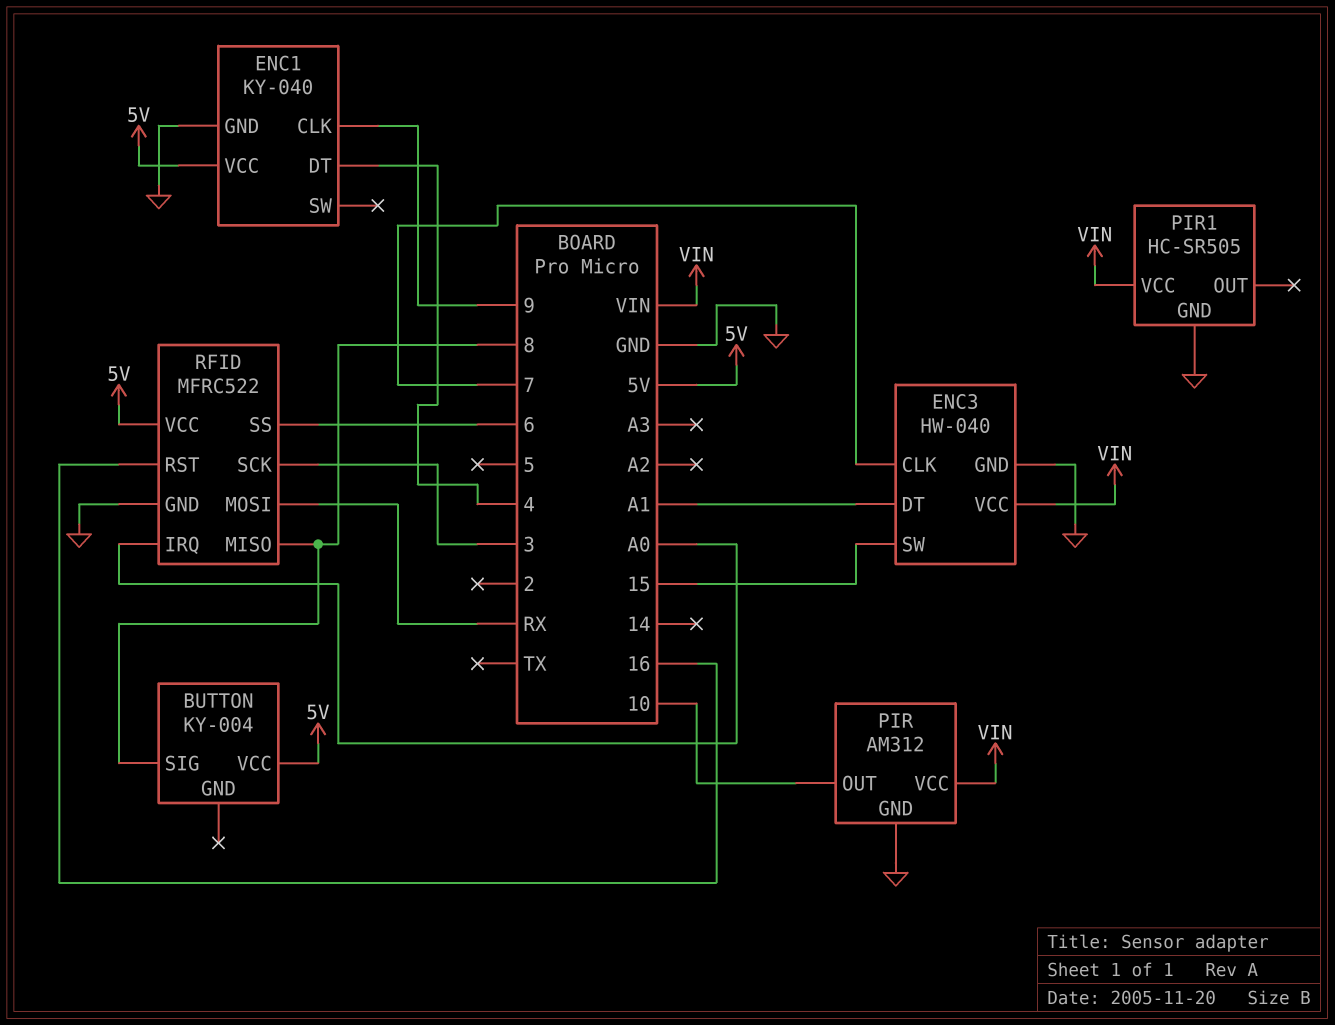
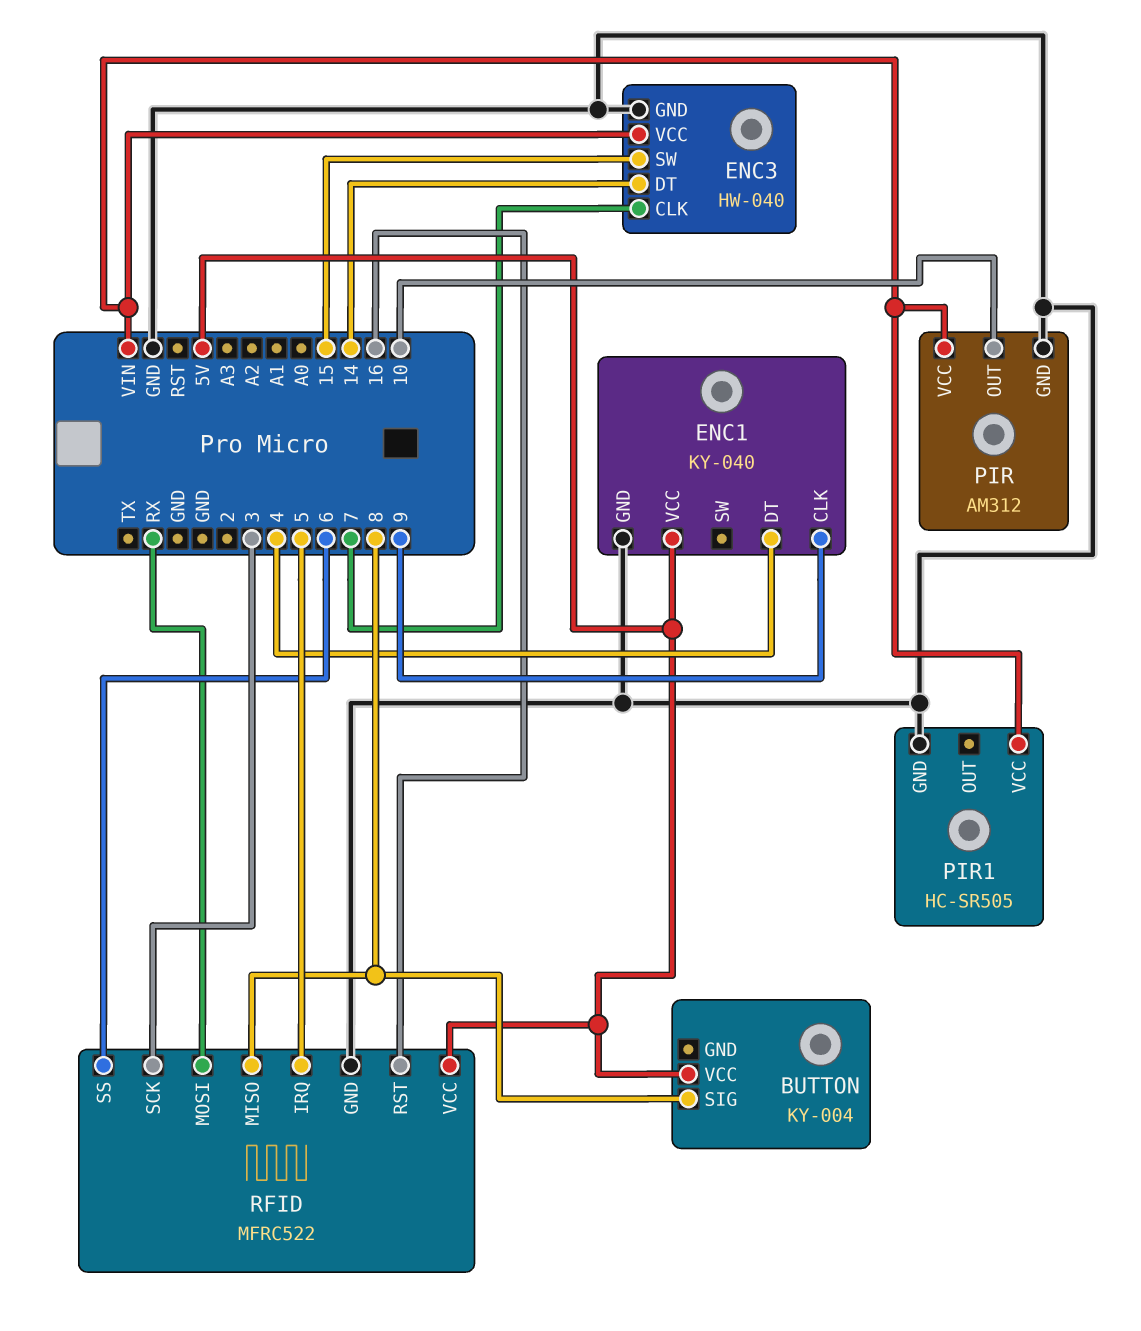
ENC3 pin DT: A1 -> 14
RFID pin IRQ: A0 -> 5

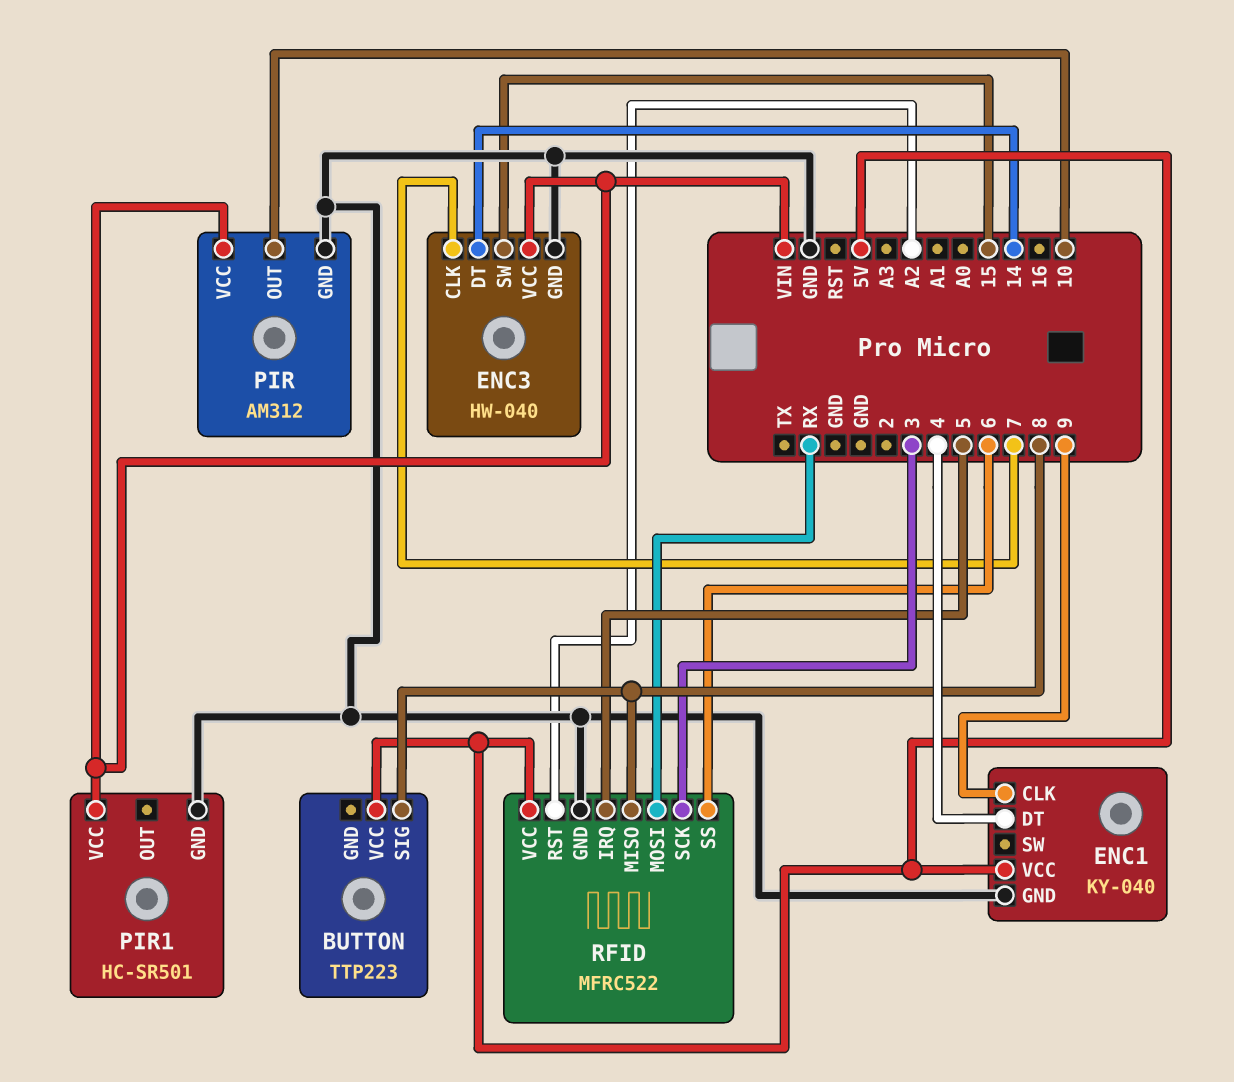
BUTTON: KY-004 -> TTP223
PIR1: HC-SR505 -> HC-SR501
RFID pin RST: 16 -> A2

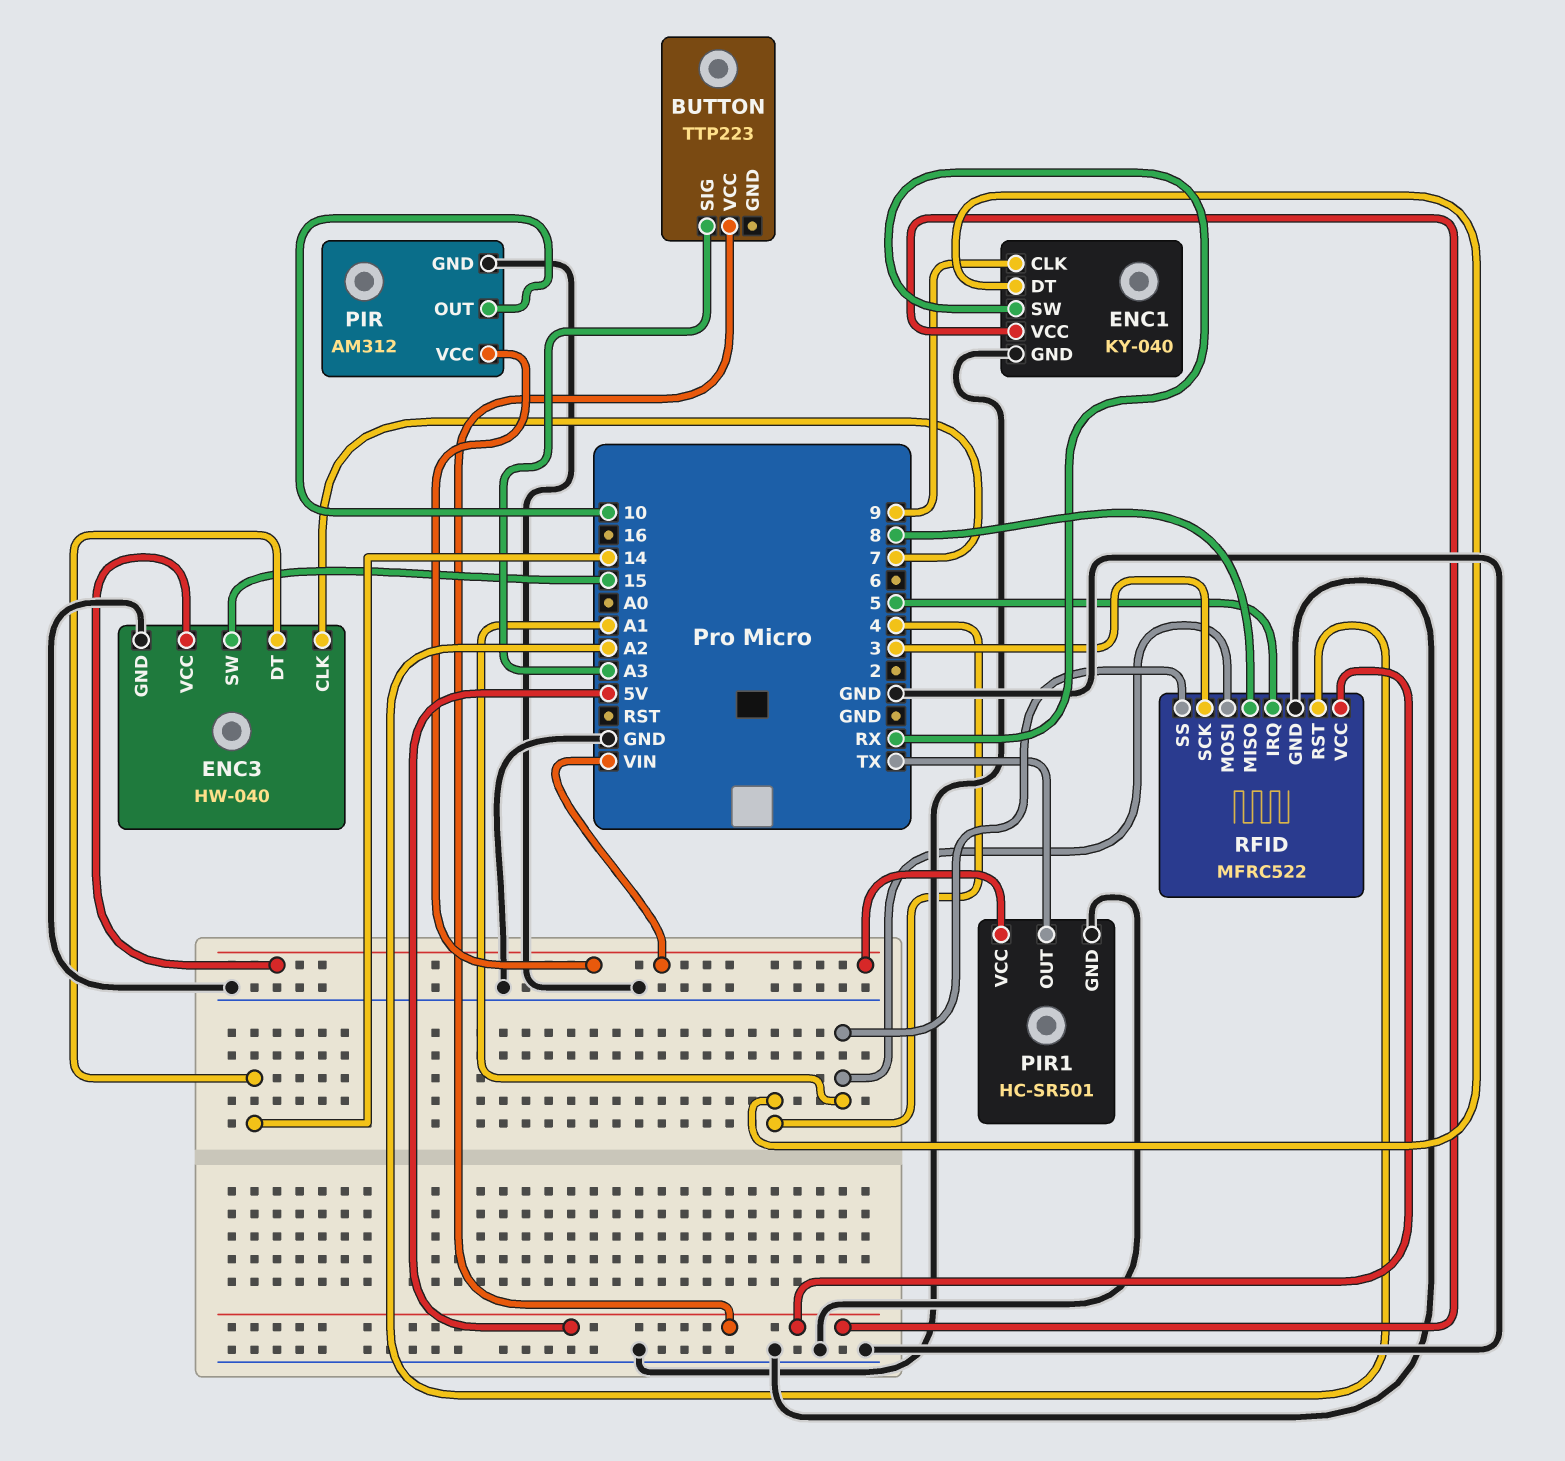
BUTTON pin SIG: 8 -> A3
ENC1 pin SW: none -> RX
PIR1 pin OUT: none -> TX
RFID pin MOSI: RX -> A1
RFID pin SS: 6 -> A1

